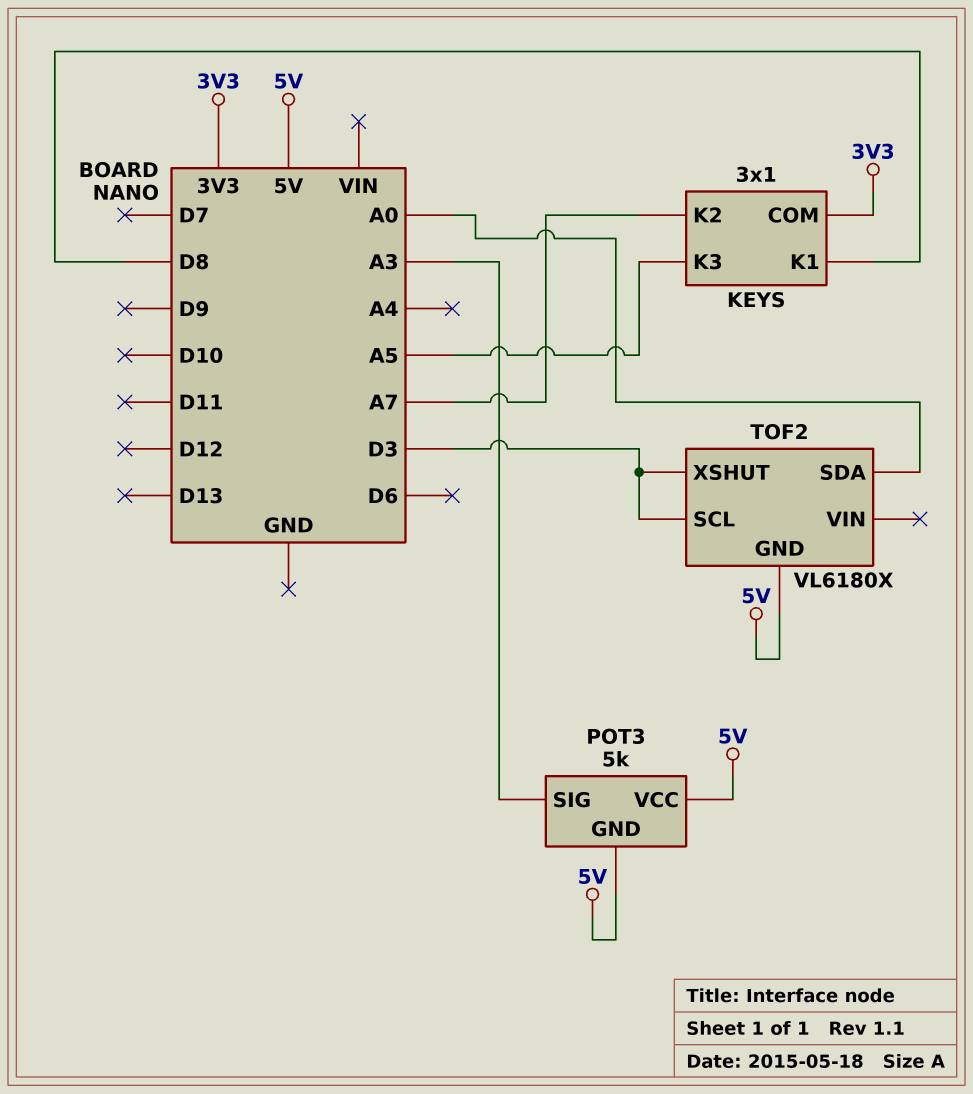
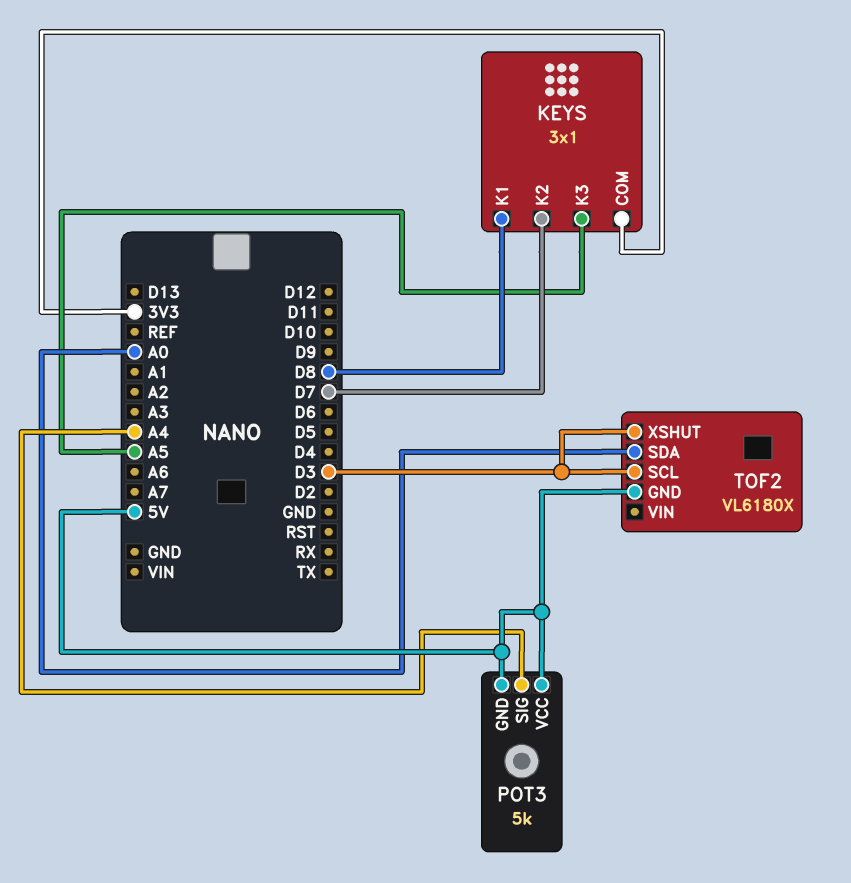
KEYS pin K2: A7 -> D7
POT3 pin SIG: A3 -> A4

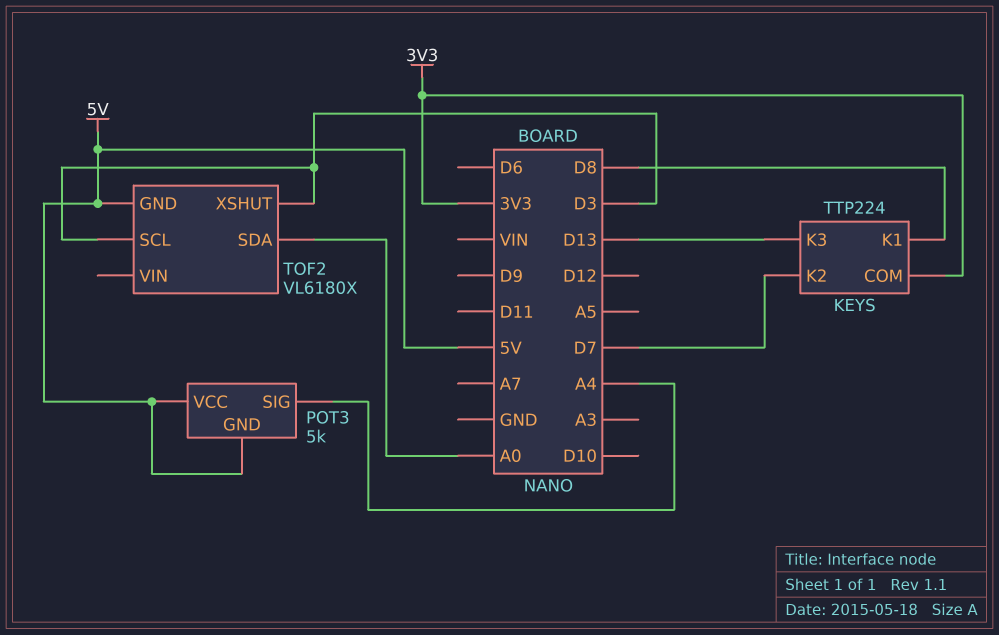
KEYS: 3x1 -> TTP224
KEYS pin K3: A5 -> D13

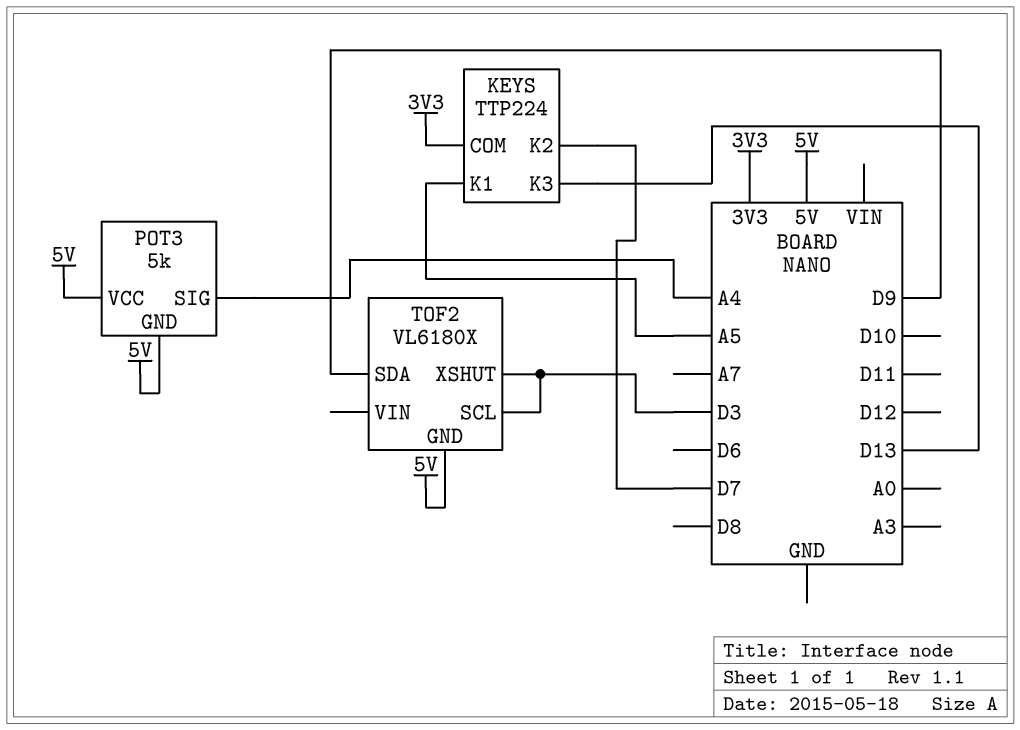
KEYS pin K1: D8 -> A5
TOF2 pin SDA: A0 -> D9

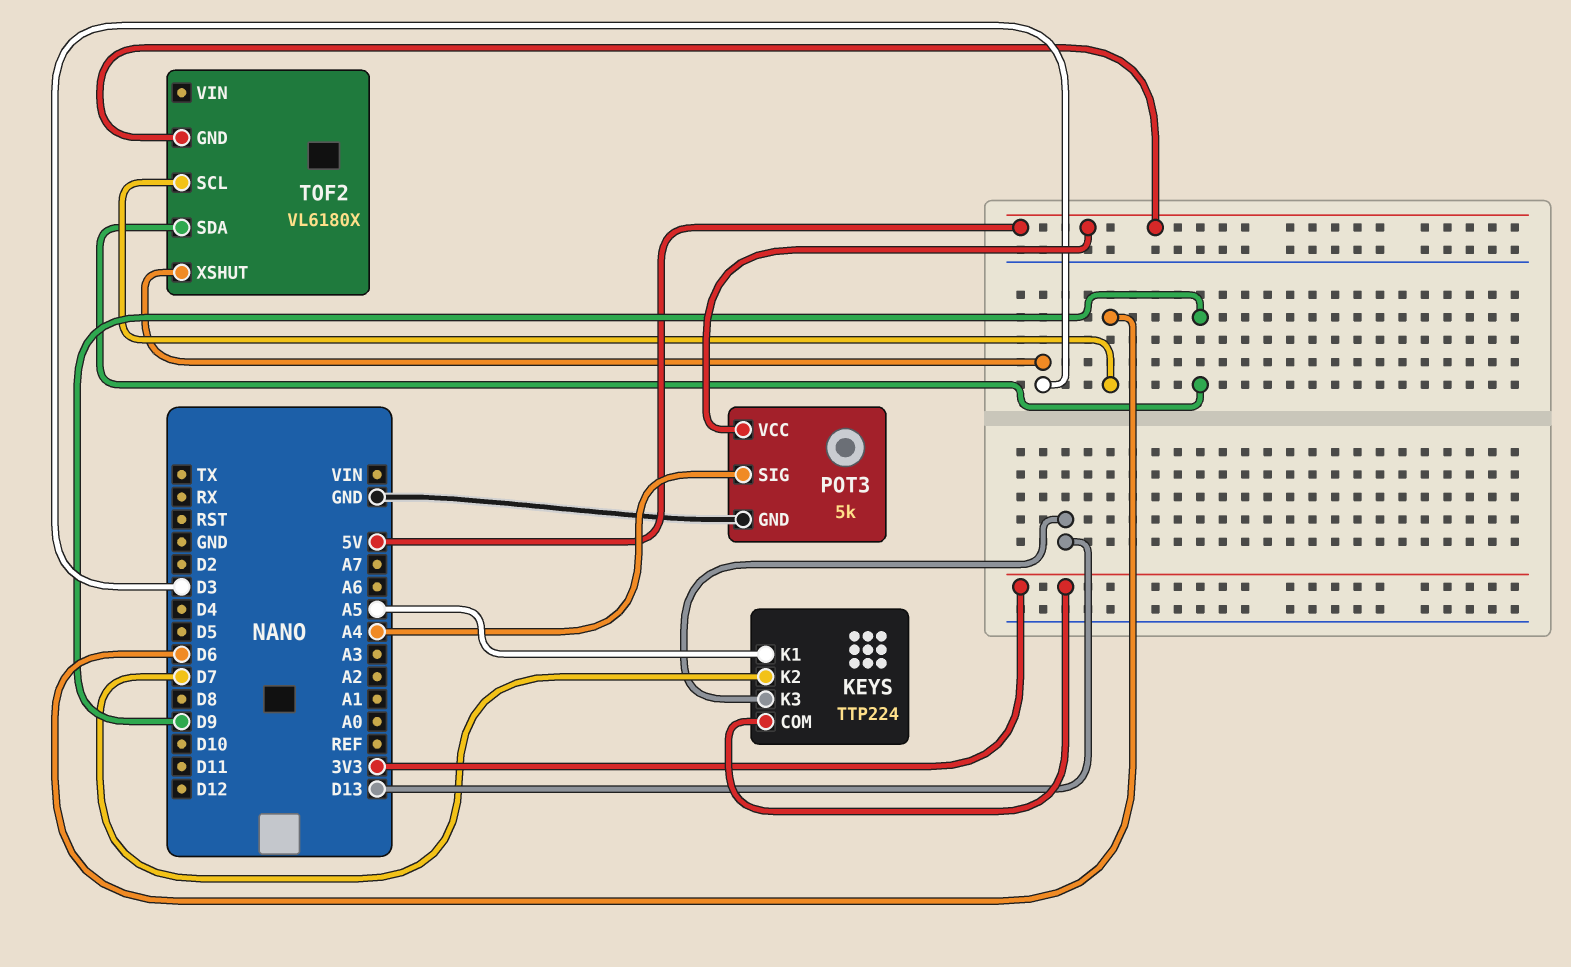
POT3 pin GND: 5V -> GND
TOF2 pin SCL: D3 -> D6

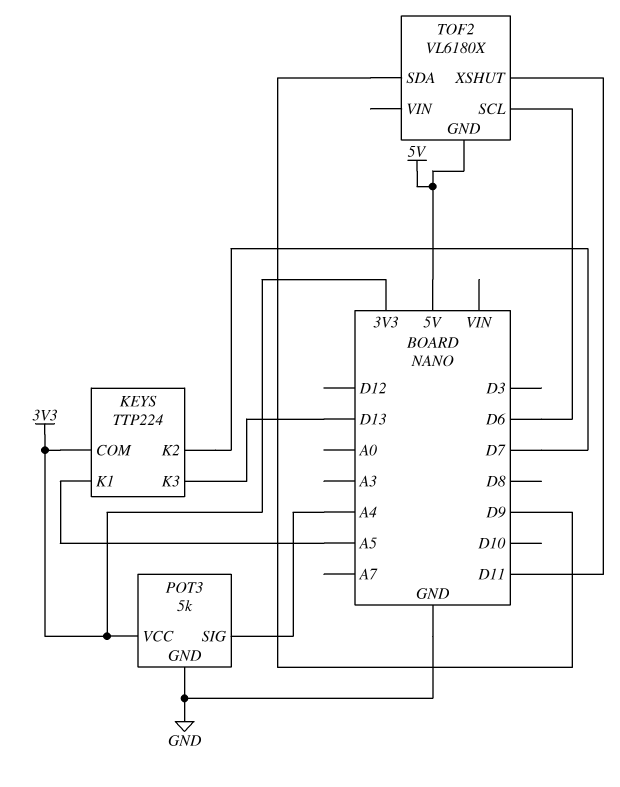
POT3 pin VCC: 5V -> 3V3
TOF2 pin XSHUT: D3 -> D11

